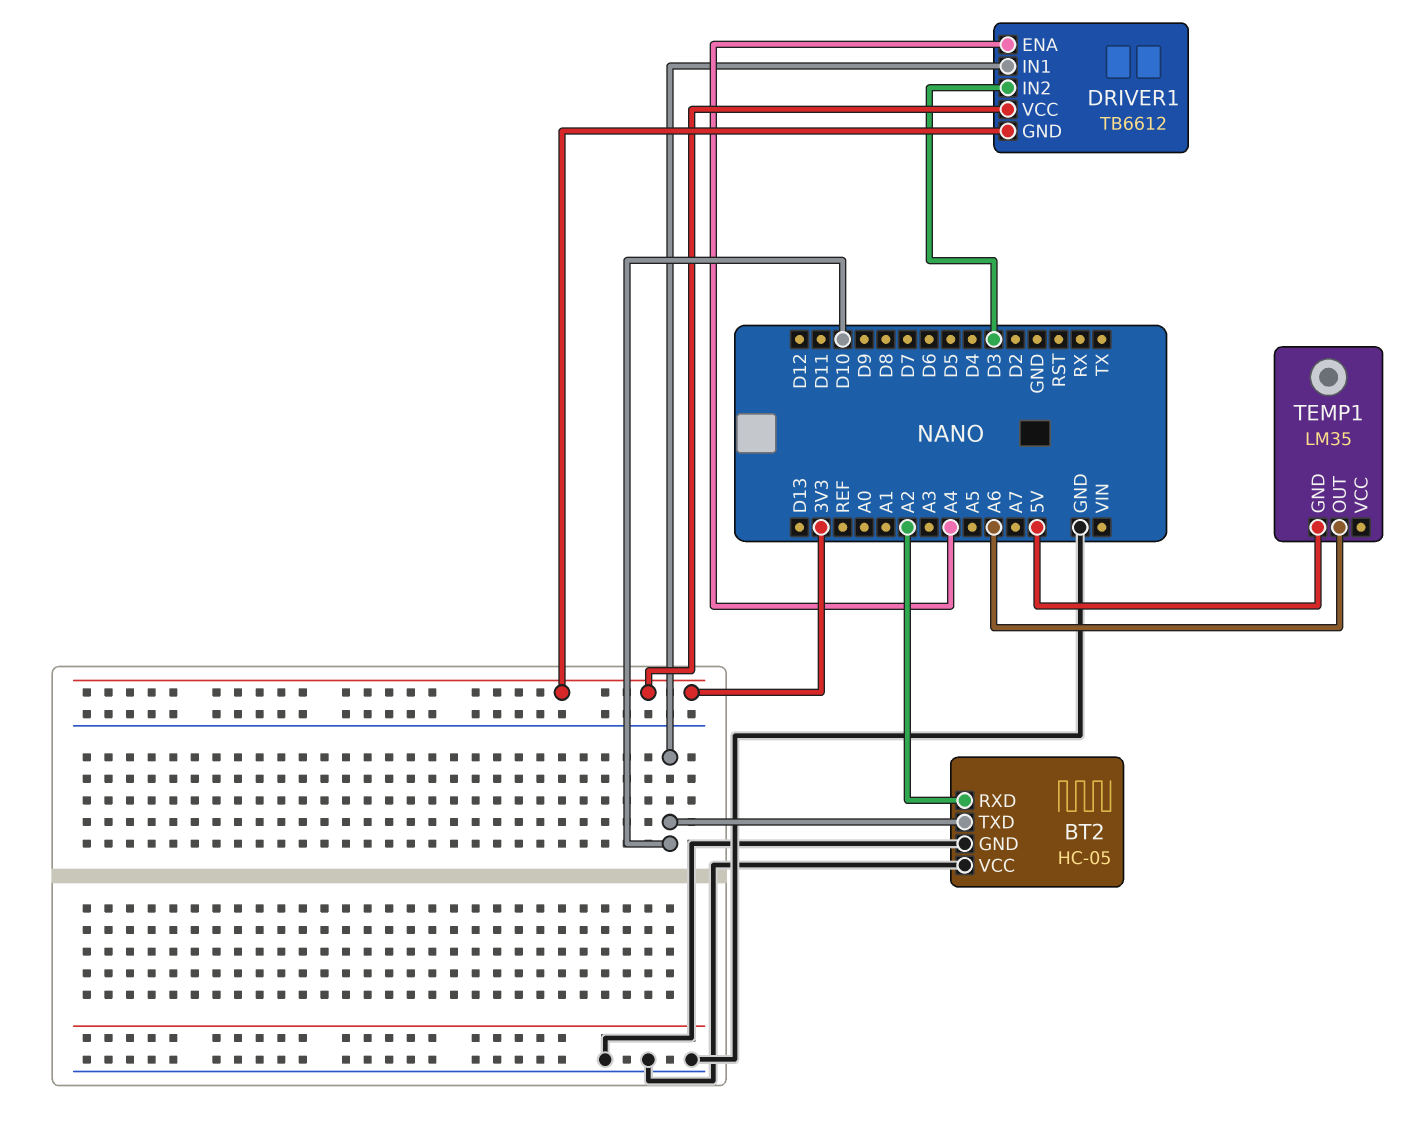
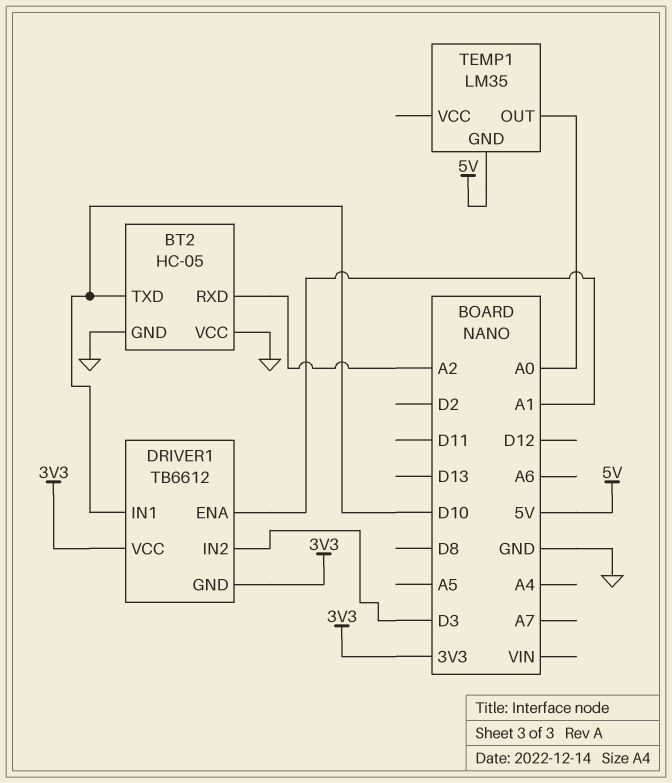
DRIVER1 pin ENA: A4 -> A1
TEMP1 pin OUT: A6 -> A0

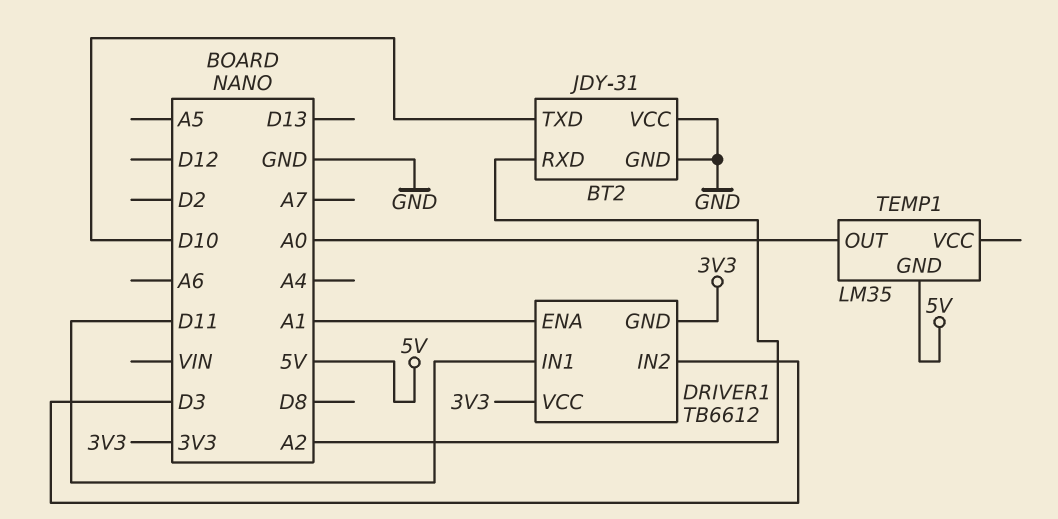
BT2: HC-05 -> JDY-31
DRIVER1 pin IN1: D10 -> D11

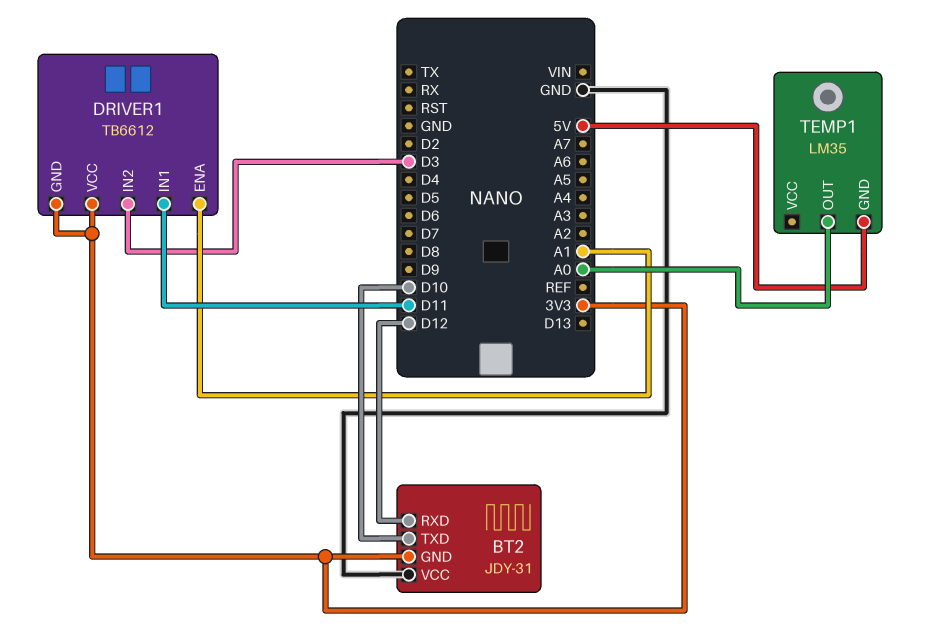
BT2 pin GND: GND -> 3V3
BT2 pin RXD: A2 -> D12

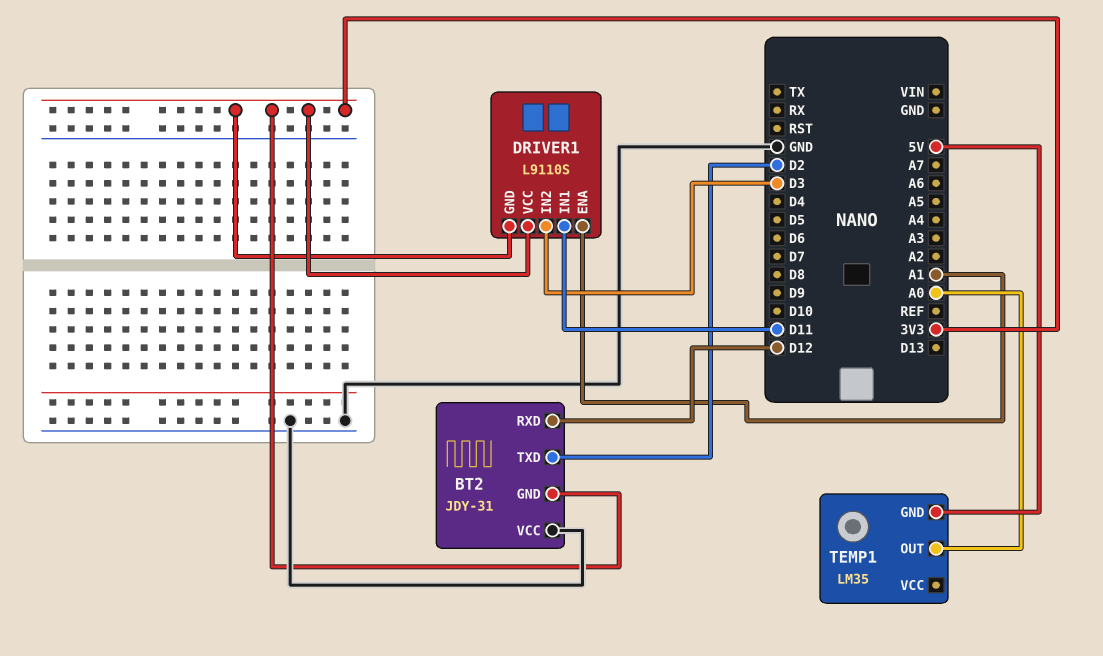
BT2 pin TXD: D10 -> D2
DRIVER1: TB6612 -> L9110S

